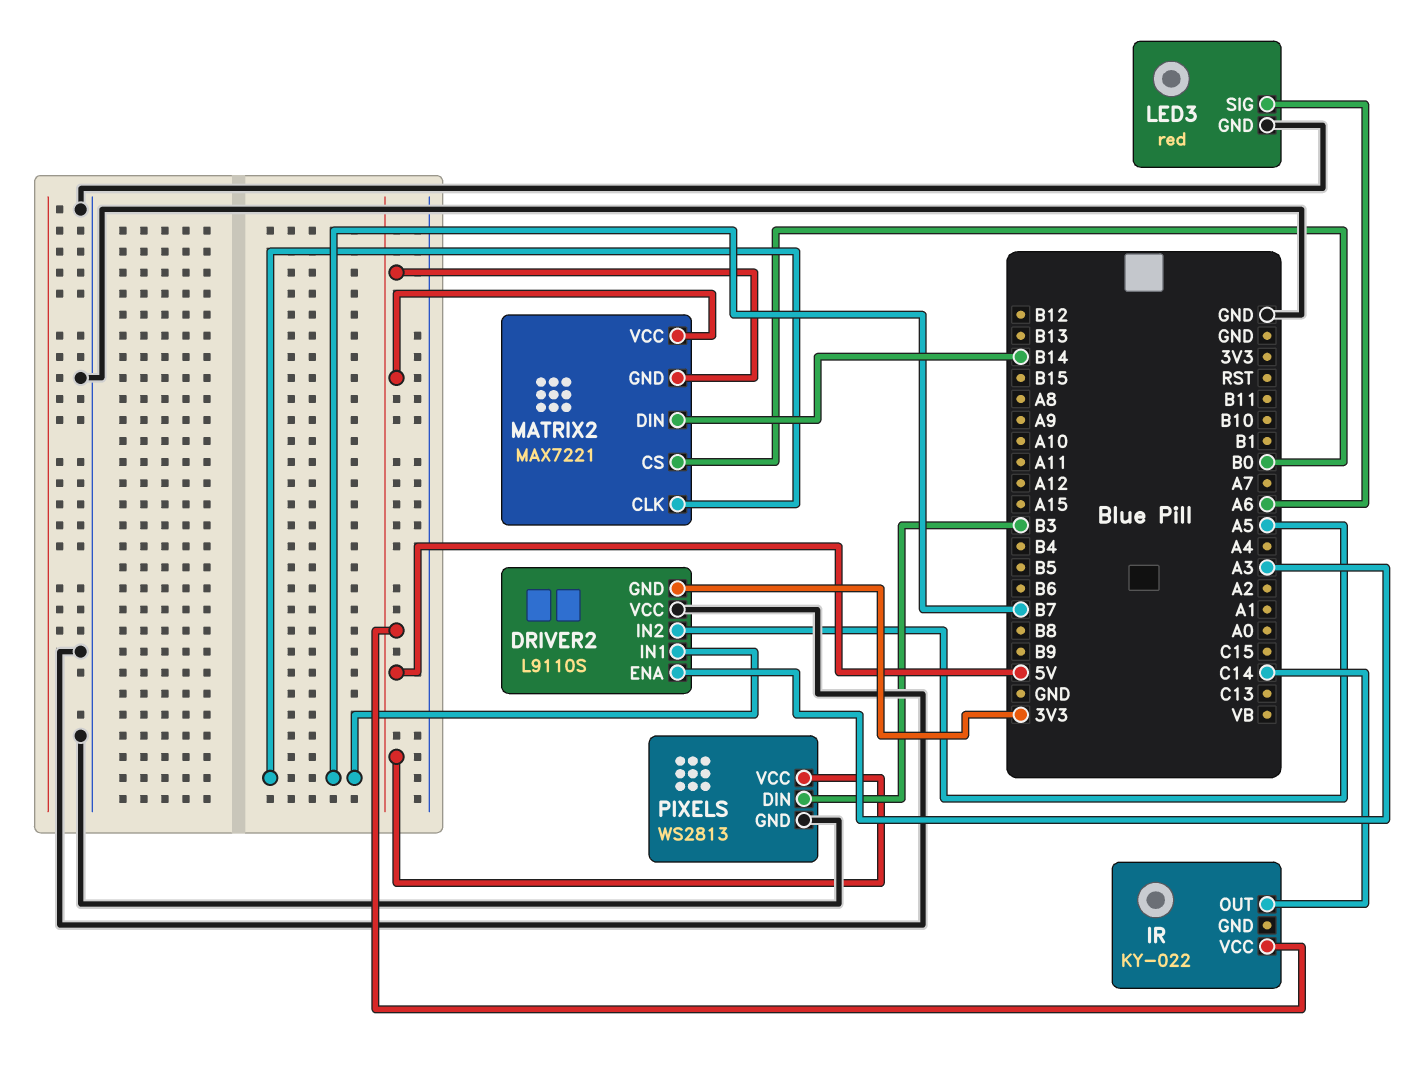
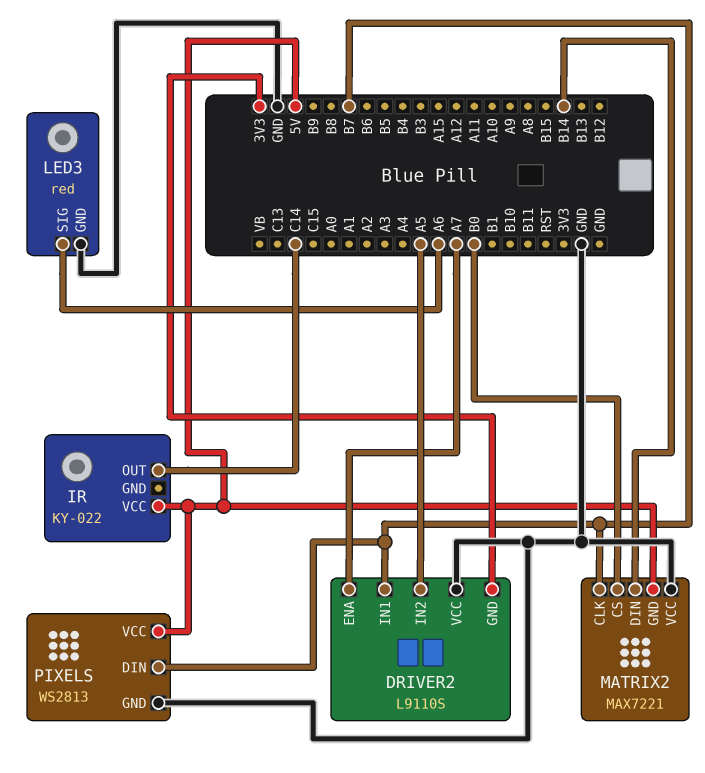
DRIVER2 pin ENA: A3 -> A7
MATRIX2 pin VCC: 5V -> GND
PIXELS pin DIN: B3 -> B7

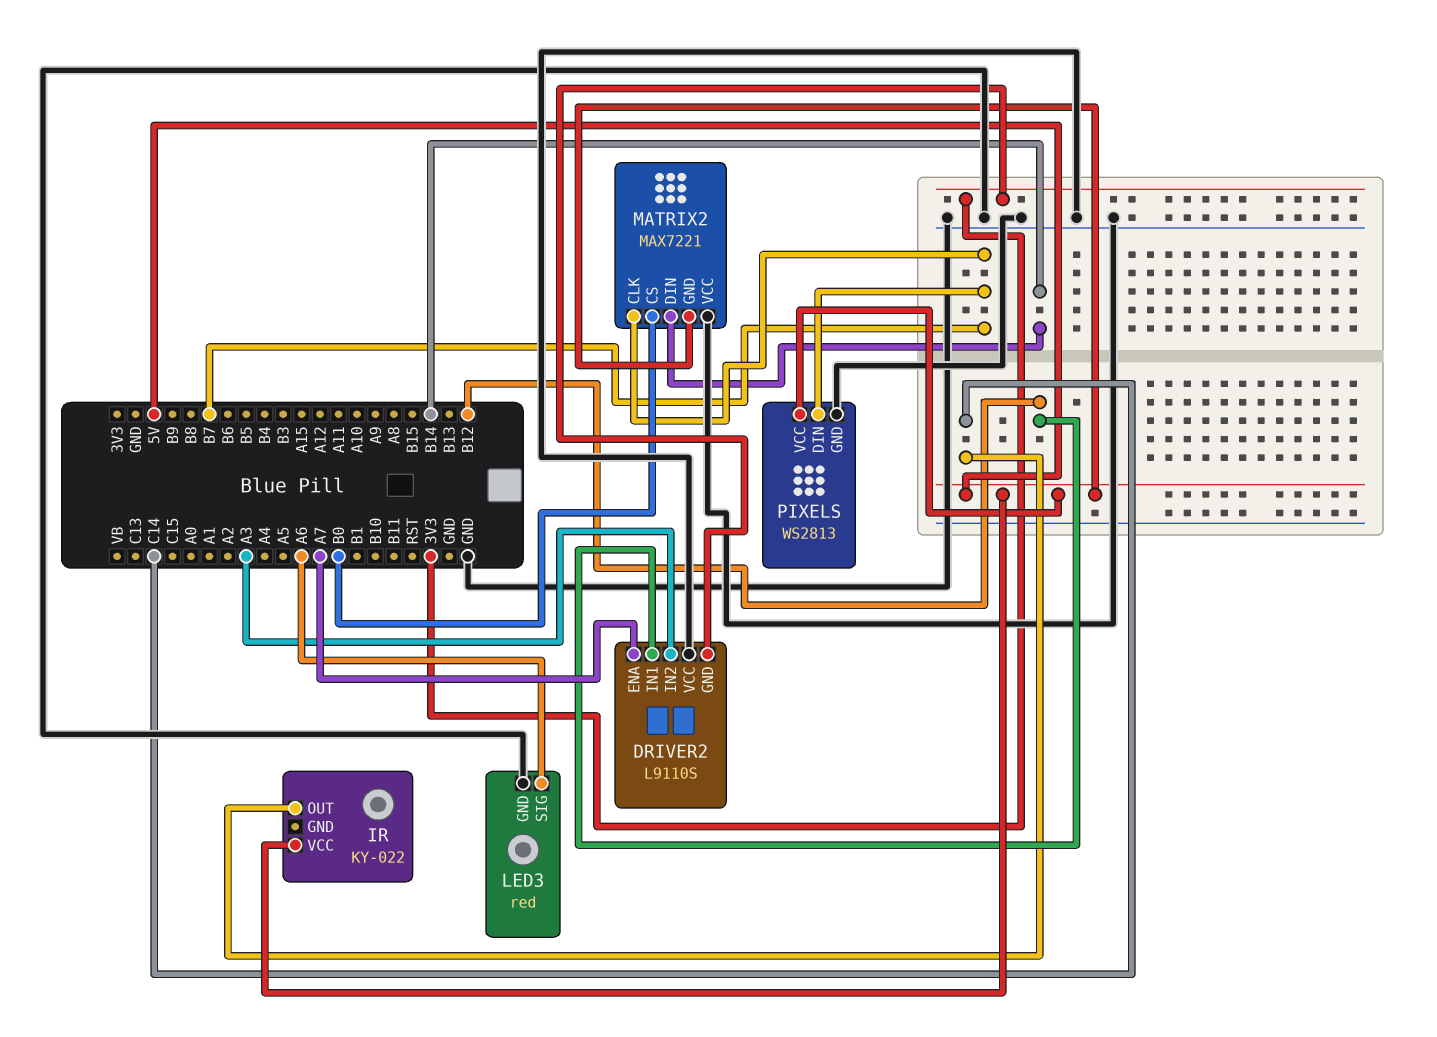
DRIVER2 pin IN1: B7 -> B12
DRIVER2 pin IN2: A5 -> A3

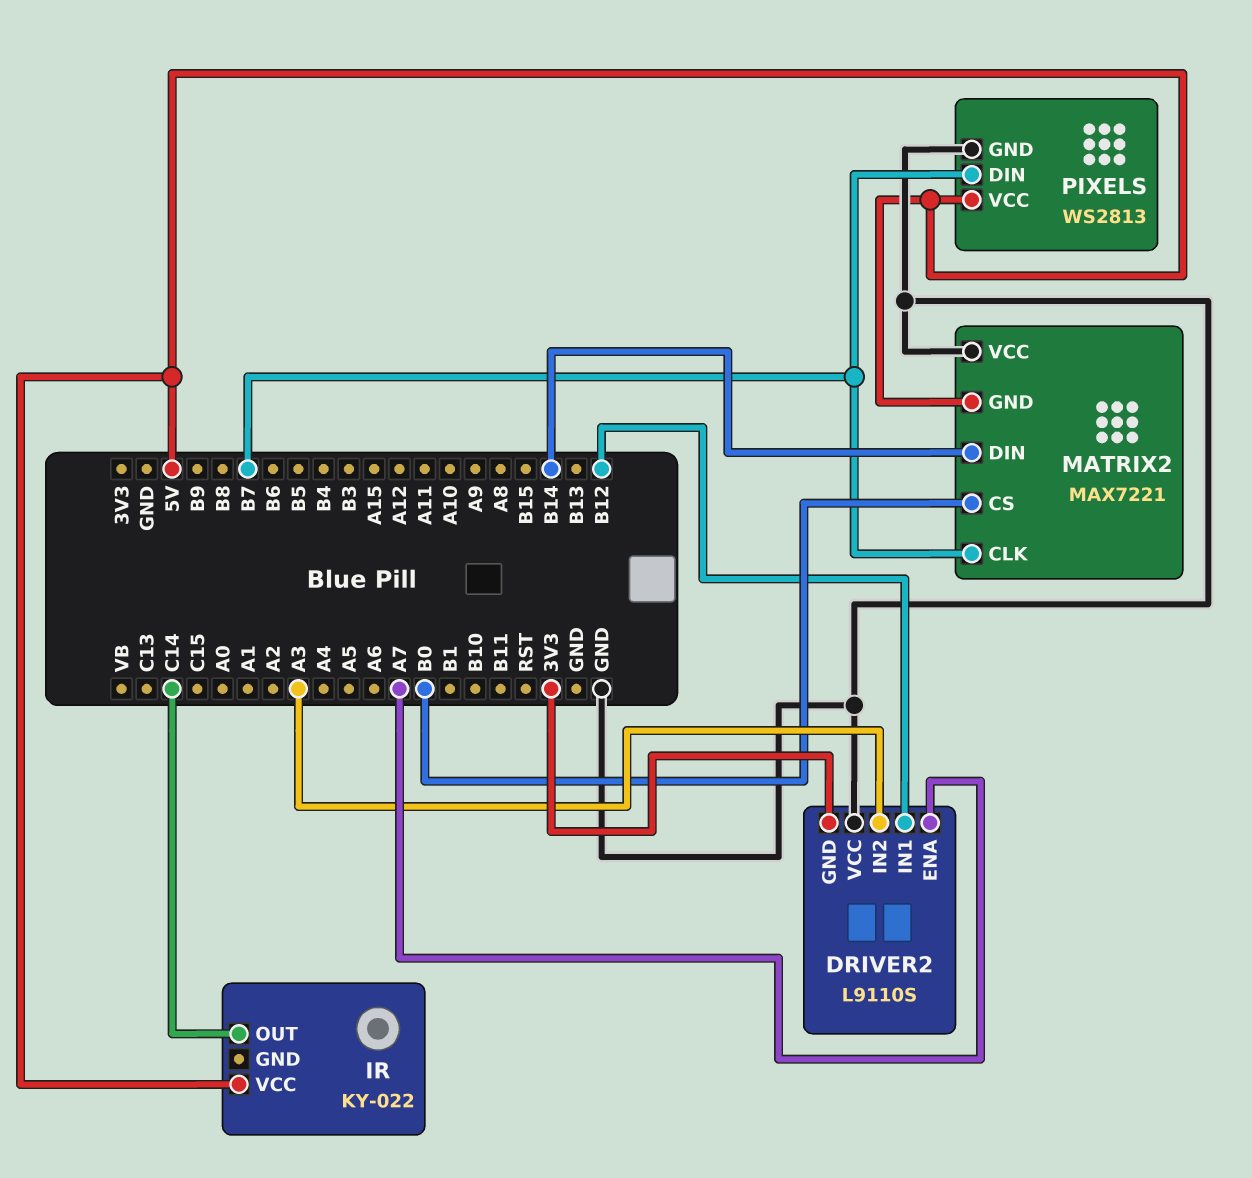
LED3: red -> none
LED3 pin GND: GND -> none
LED3 pin SIG: A6 -> none

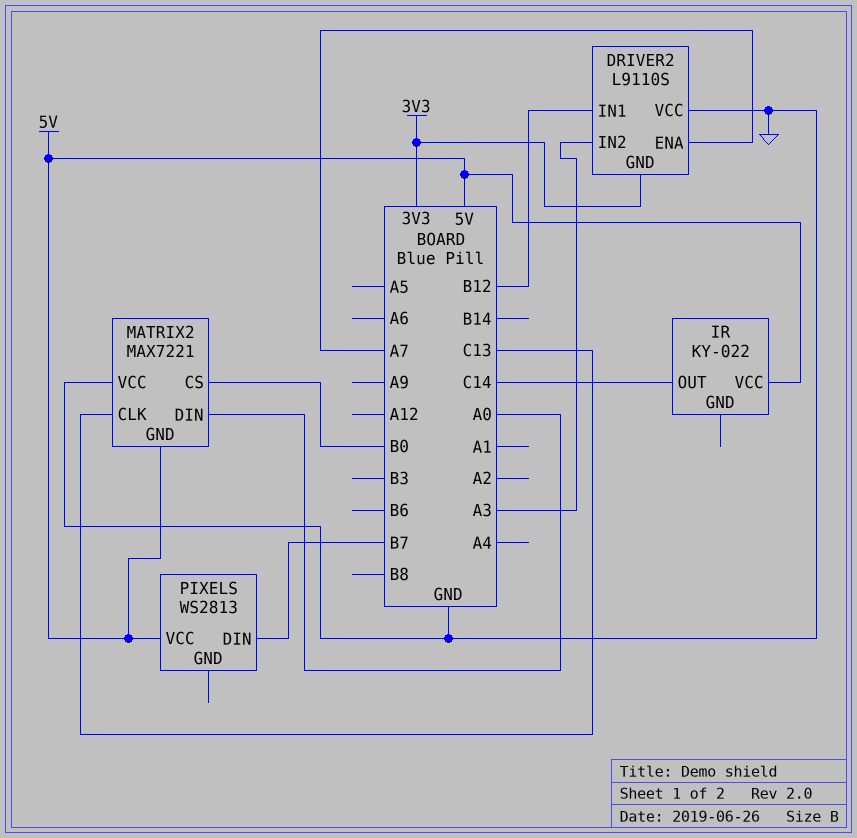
MATRIX2 pin CLK: B7 -> C13
MATRIX2 pin DIN: B14 -> A0
PIXELS pin GND: GND -> none

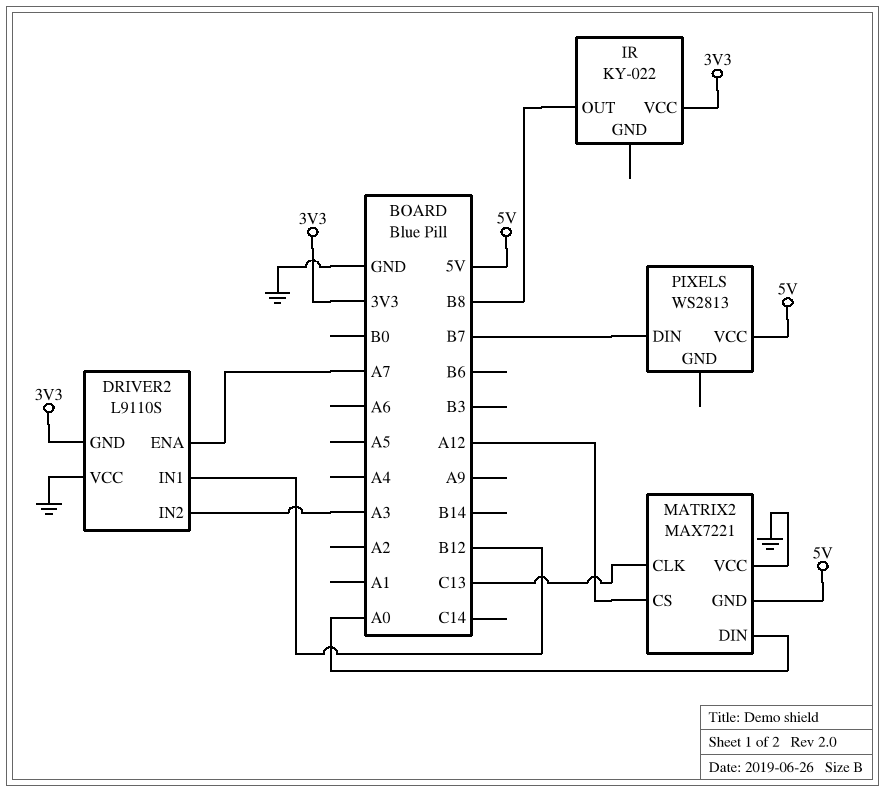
IR pin OUT: C14 -> B8
IR pin VCC: 5V -> 3V3
MATRIX2 pin CS: B0 -> A12

